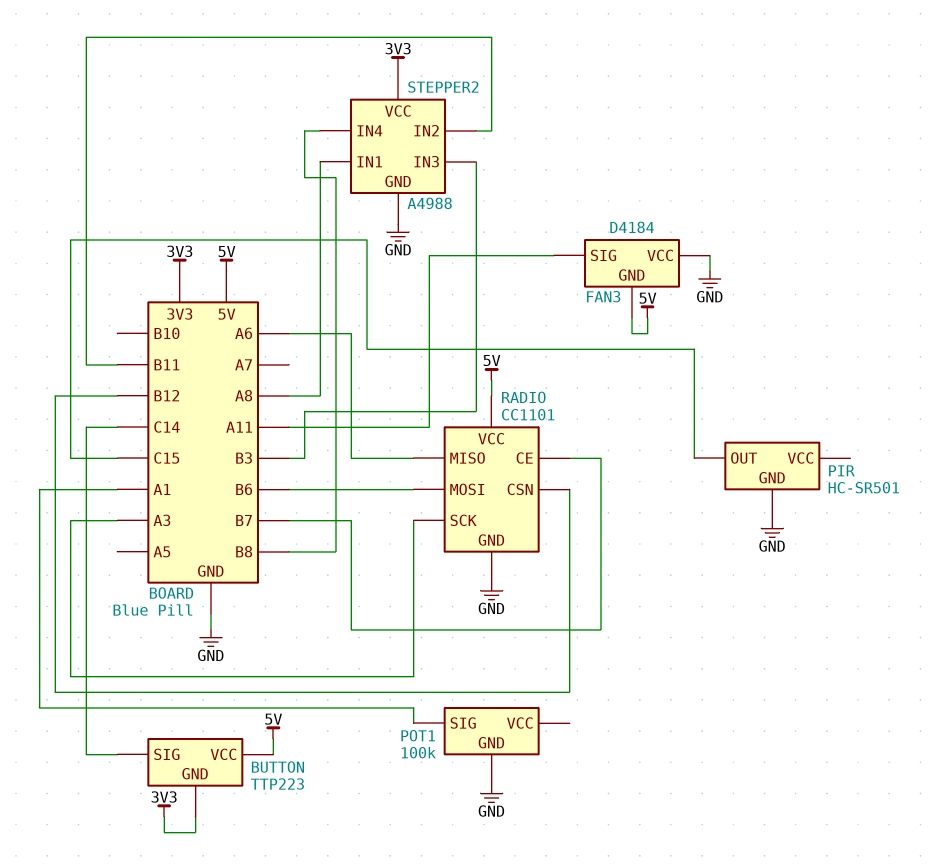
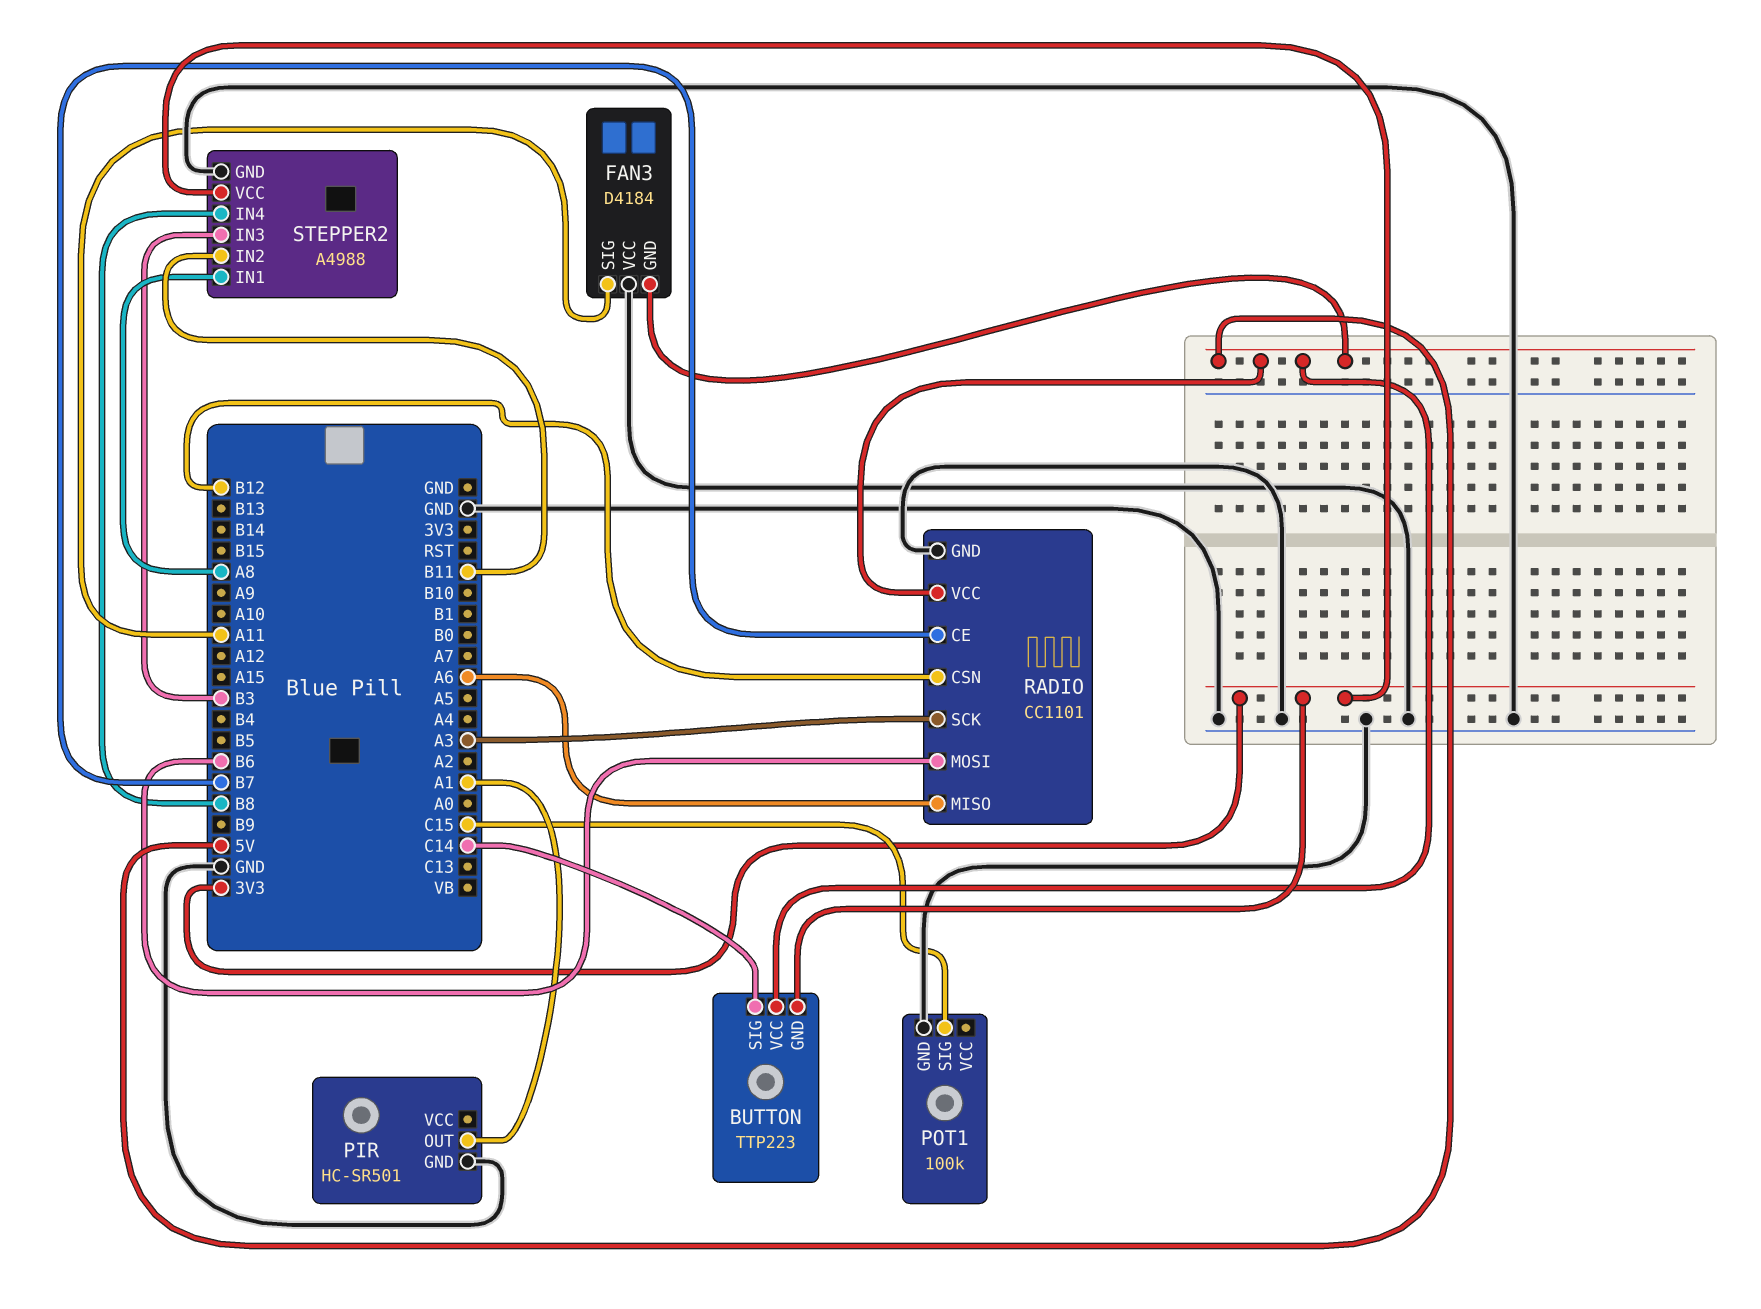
PIR pin OUT: C15 -> A1
POT1 pin SIG: A1 -> C15

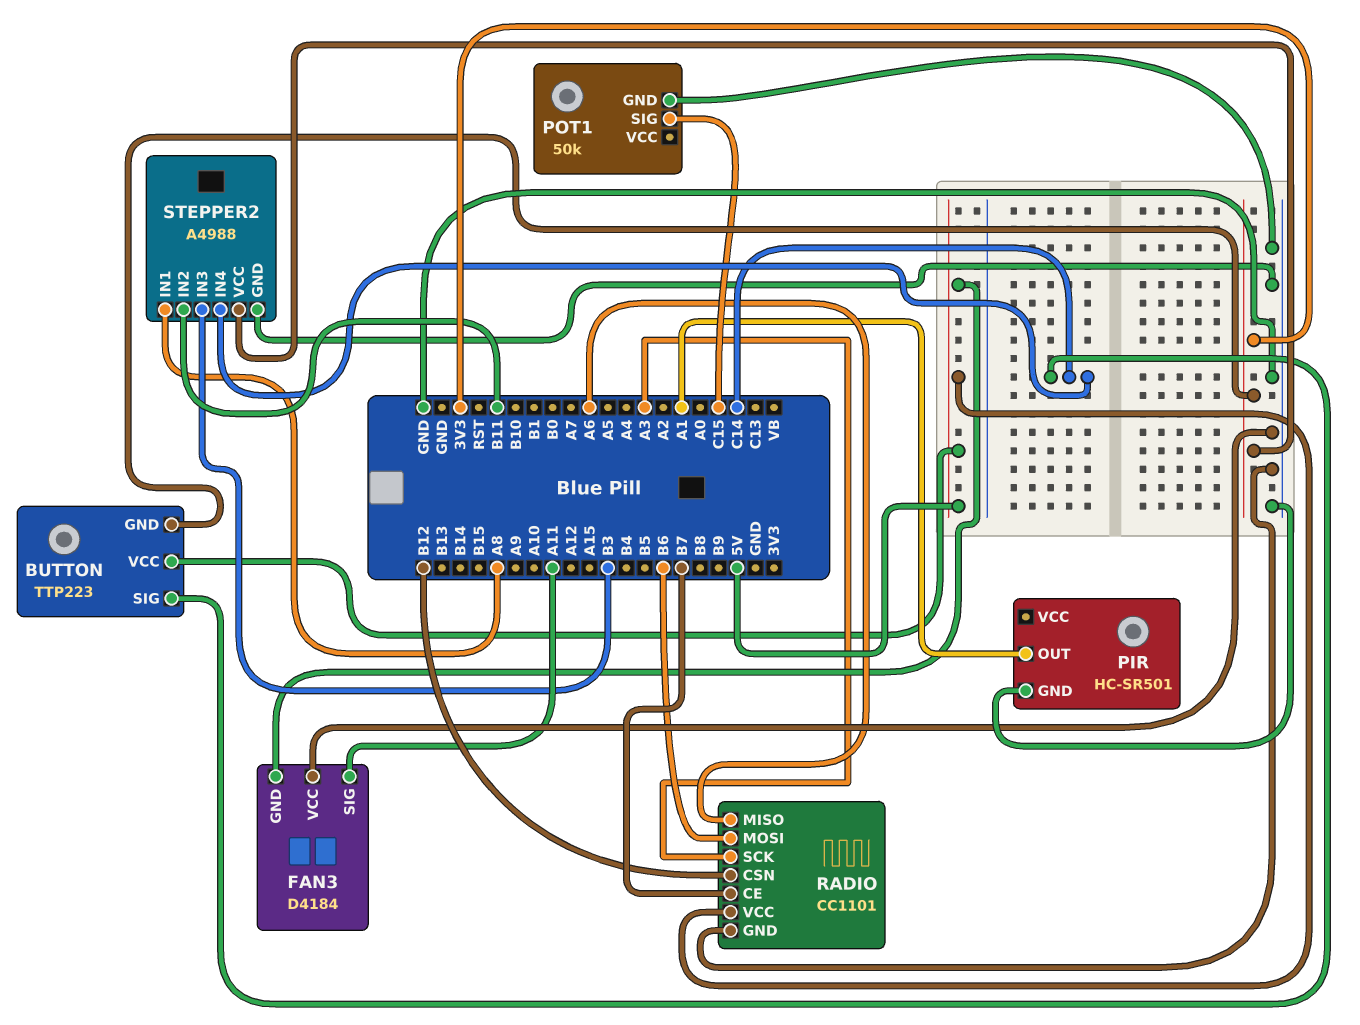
POT1: 100k -> 50k
STEPPER2 pin IN4: B8 -> C14

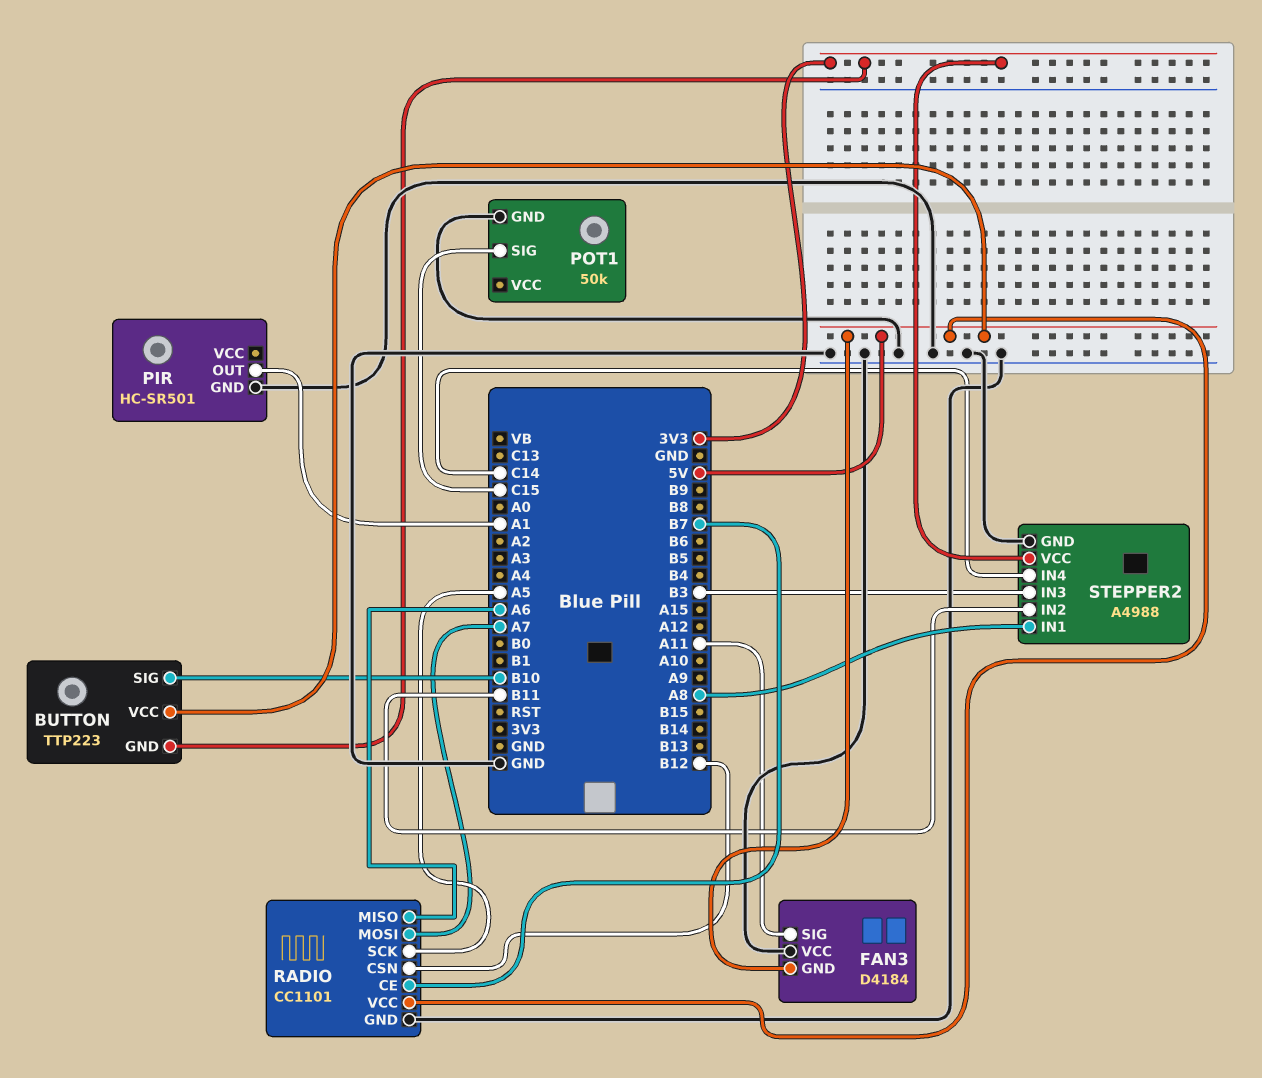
BUTTON pin SIG: C14 -> B10
RADIO pin MOSI: B6 -> A7
RADIO pin SCK: A3 -> A5

